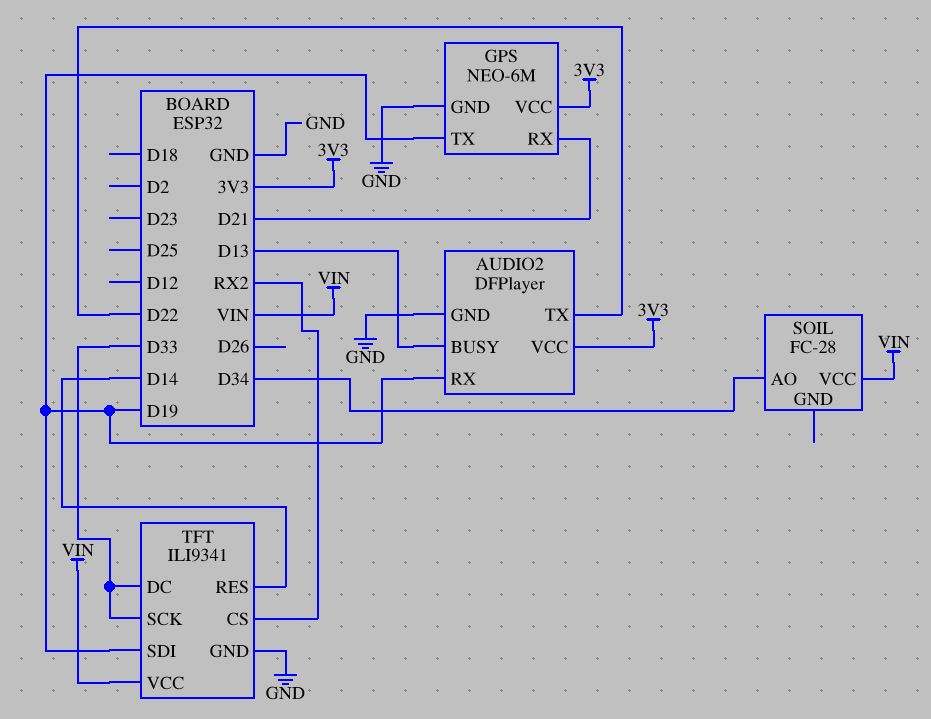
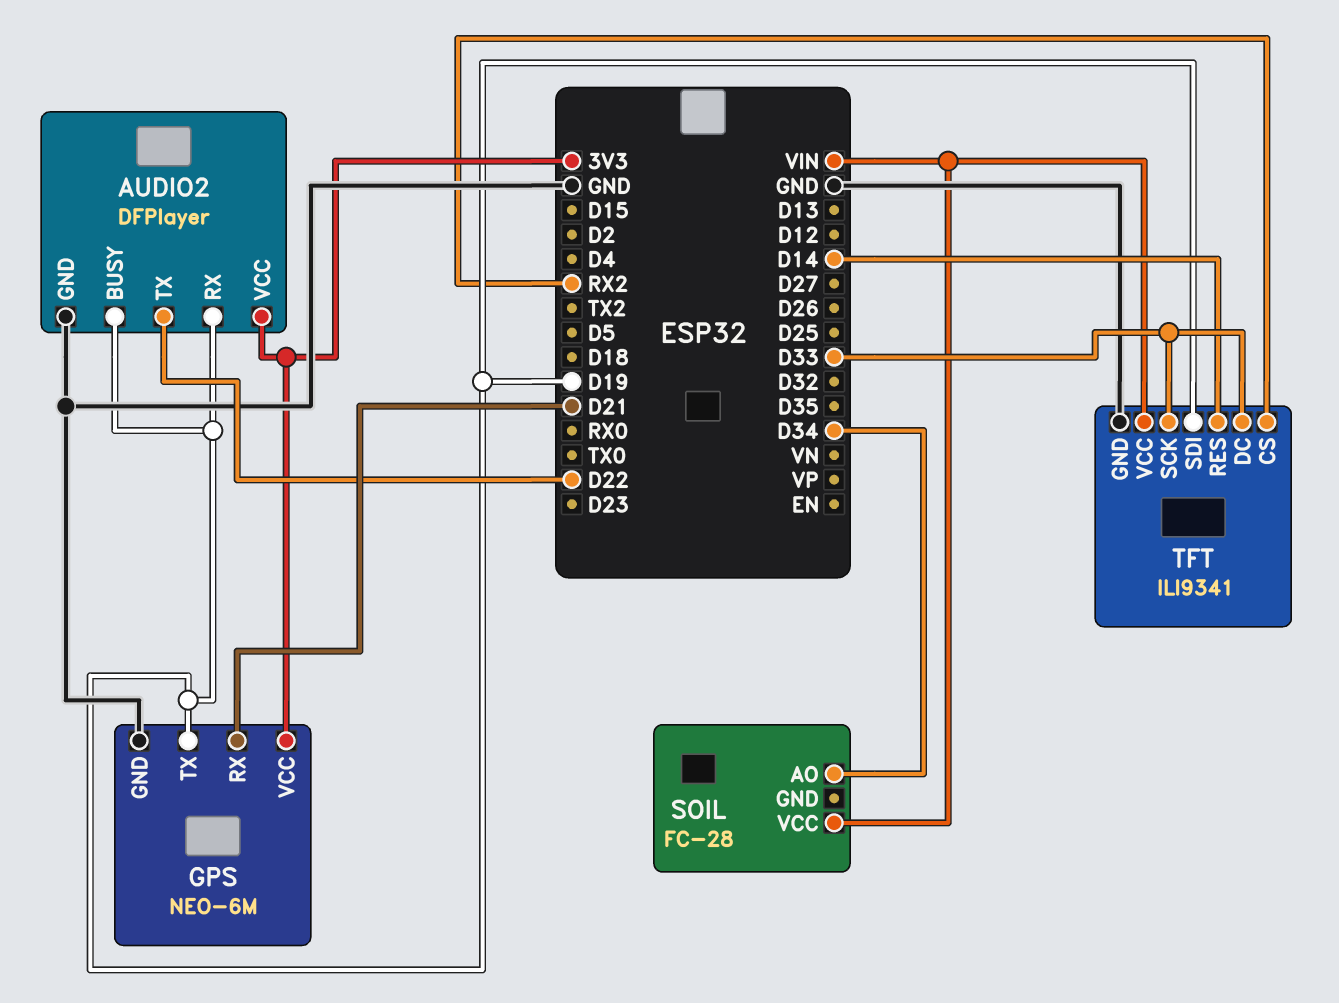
AUDIO2 pin BUSY: D13 -> D19

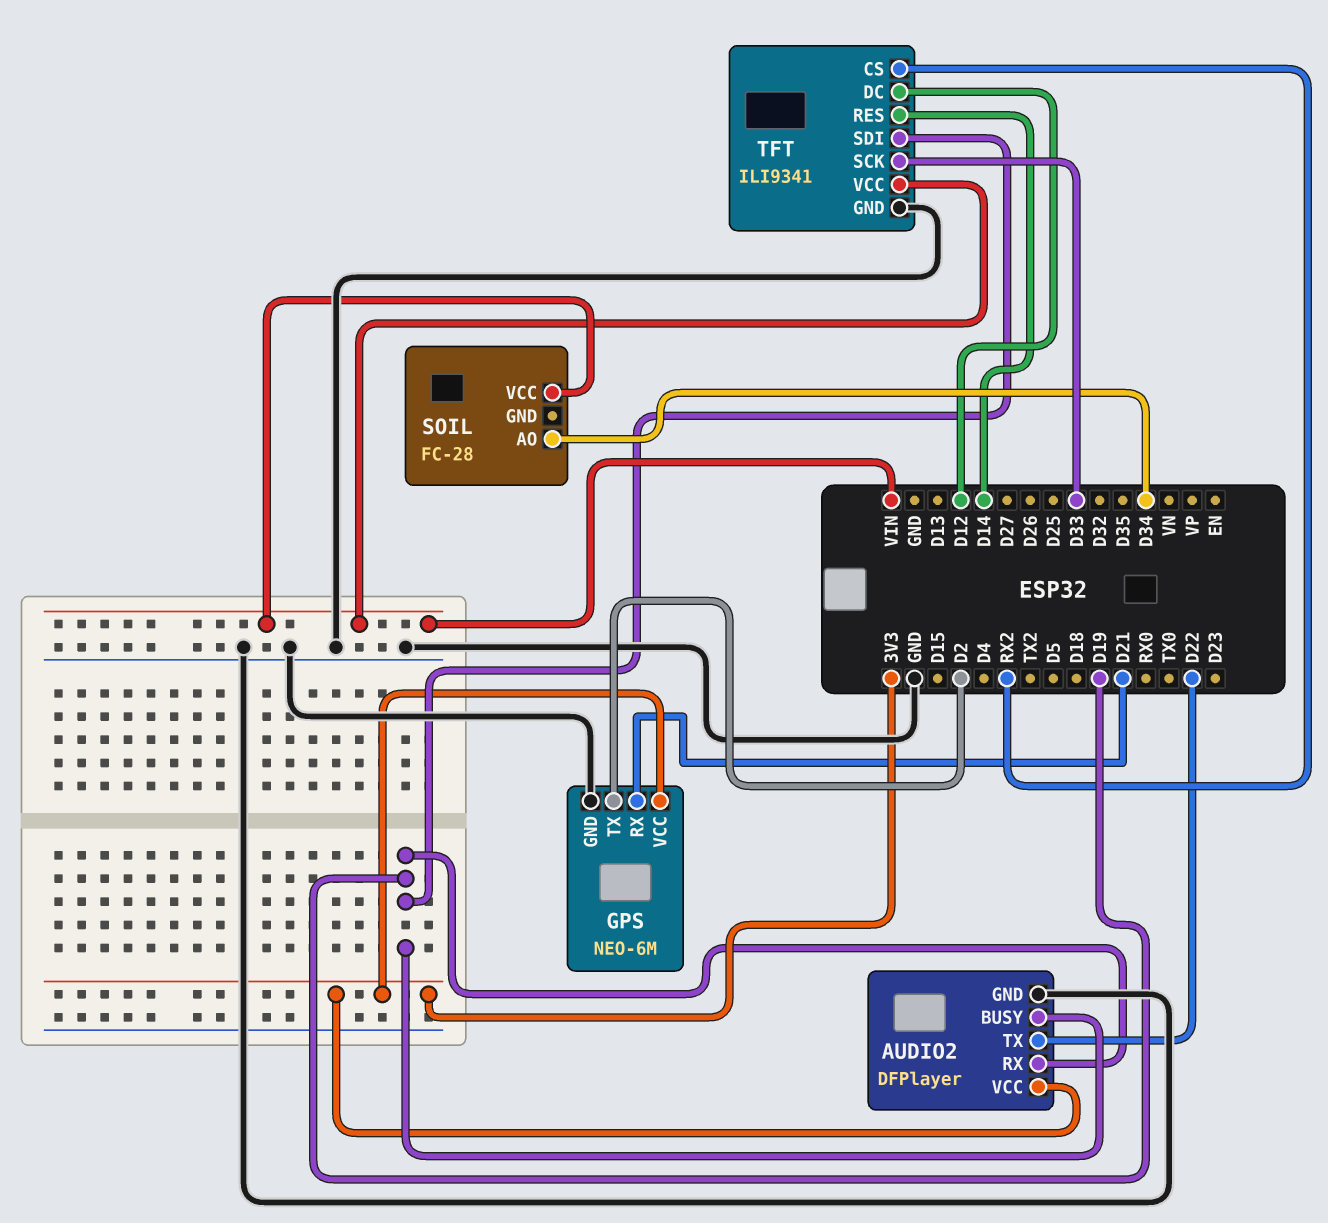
GPS pin TX: D19 -> D2
TFT pin DC: D33 -> D12

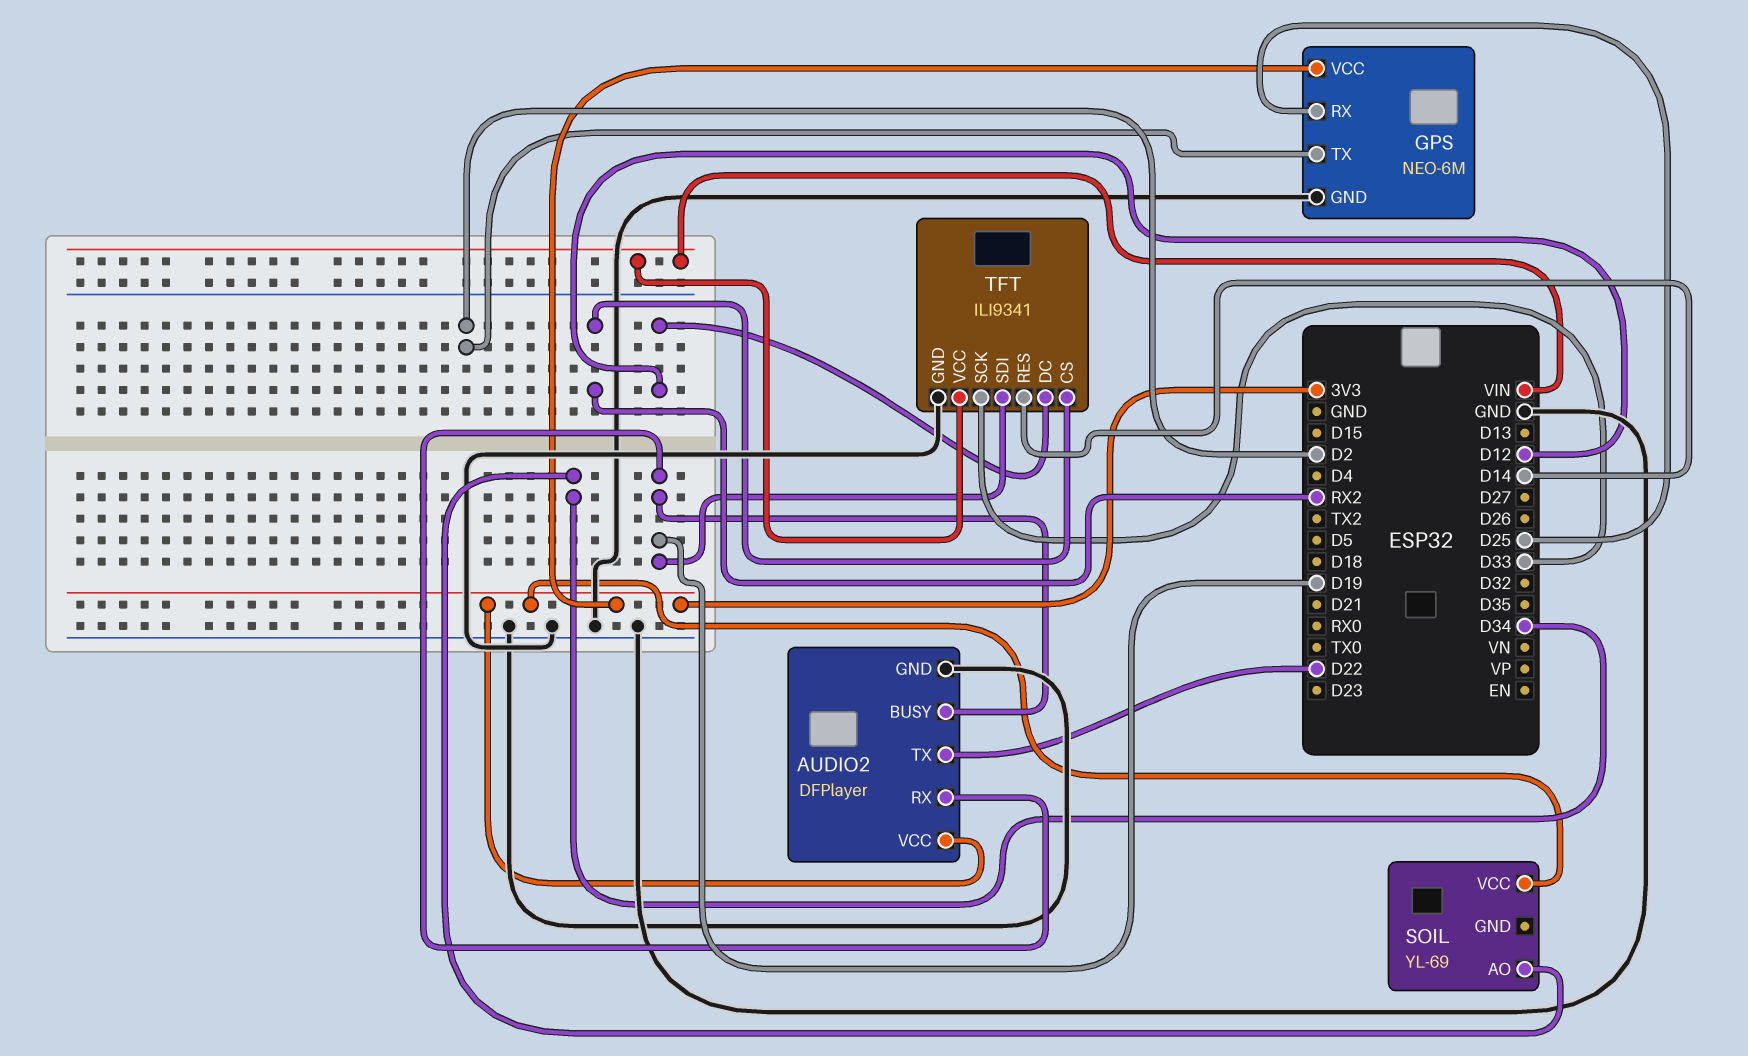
GPS pin RX: D21 -> D25
SOIL: FC-28 -> YL-69
SOIL pin VCC: VIN -> 3V3

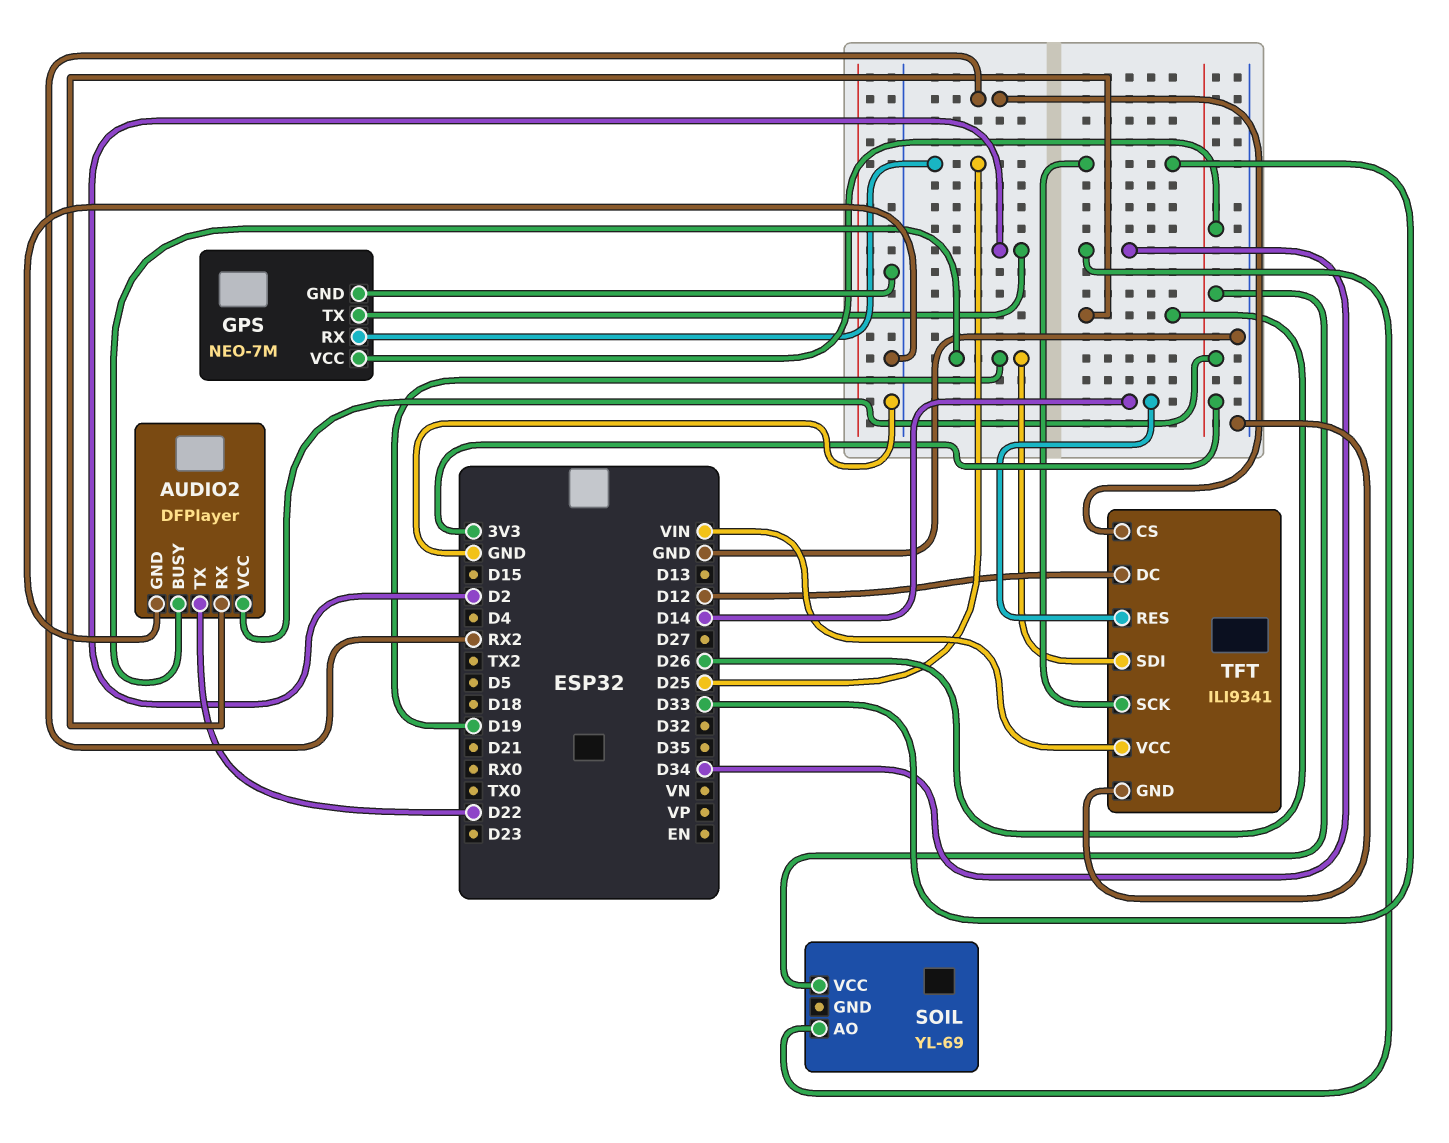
AUDIO2 pin RX: D19 -> D26
GPS: NEO-6M -> NEO-7M

